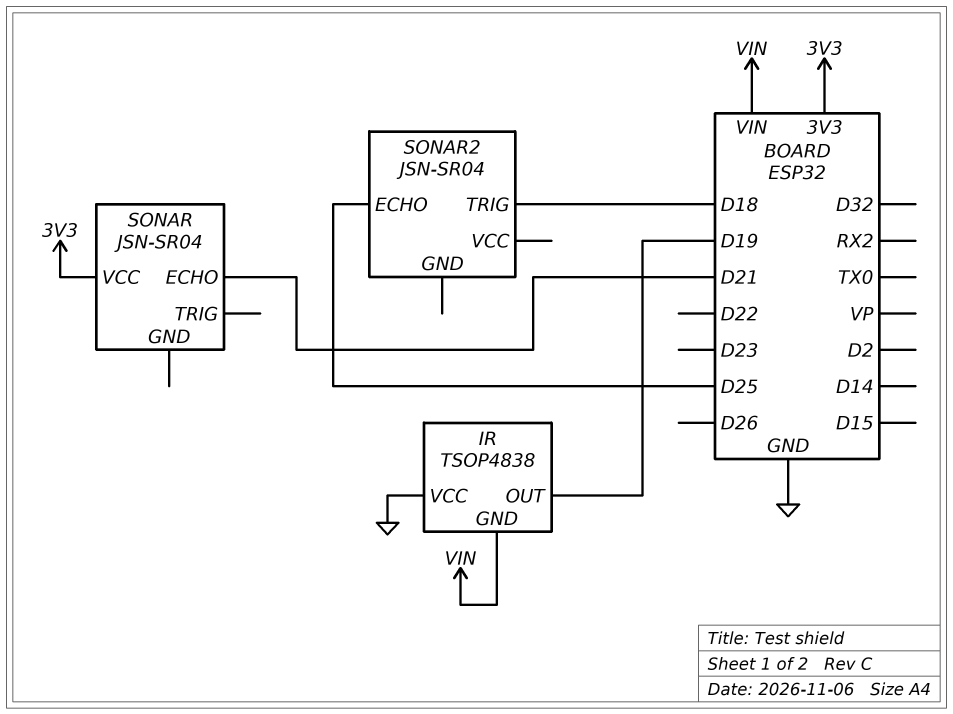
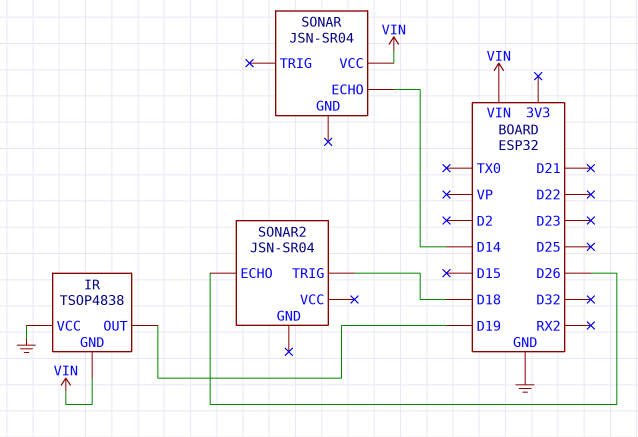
SONAR pin ECHO: D21 -> D14
SONAR pin VCC: 3V3 -> VIN
SONAR2 pin ECHO: D25 -> D26

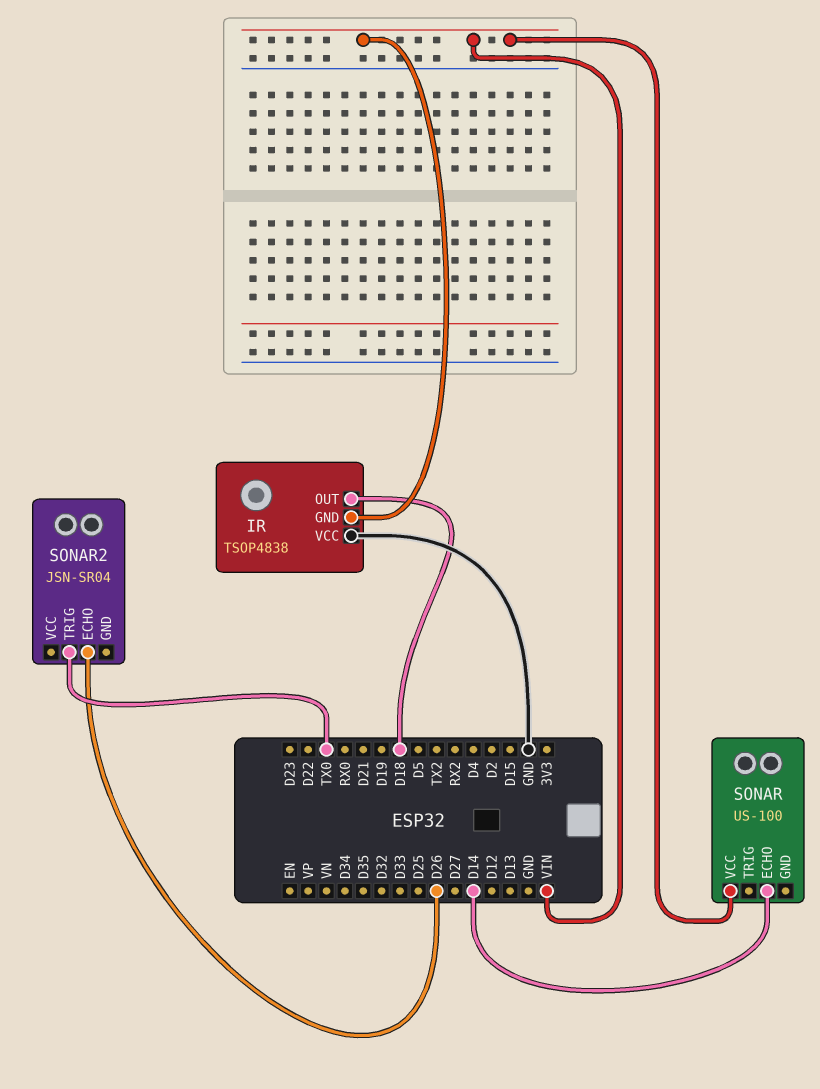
IR pin OUT: D19 -> D18
SONAR: JSN-SR04 -> US-100
SONAR2 pin TRIG: D18 -> TX0

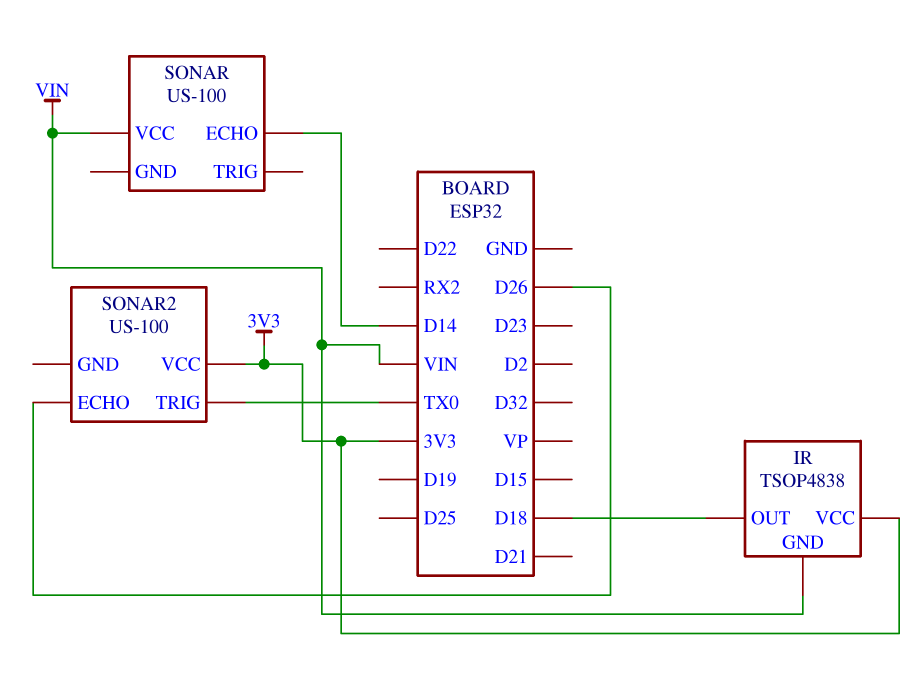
IR pin VCC: GND -> 3V3
SONAR2: JSN-SR04 -> US-100
SONAR2 pin VCC: none -> 3V3

